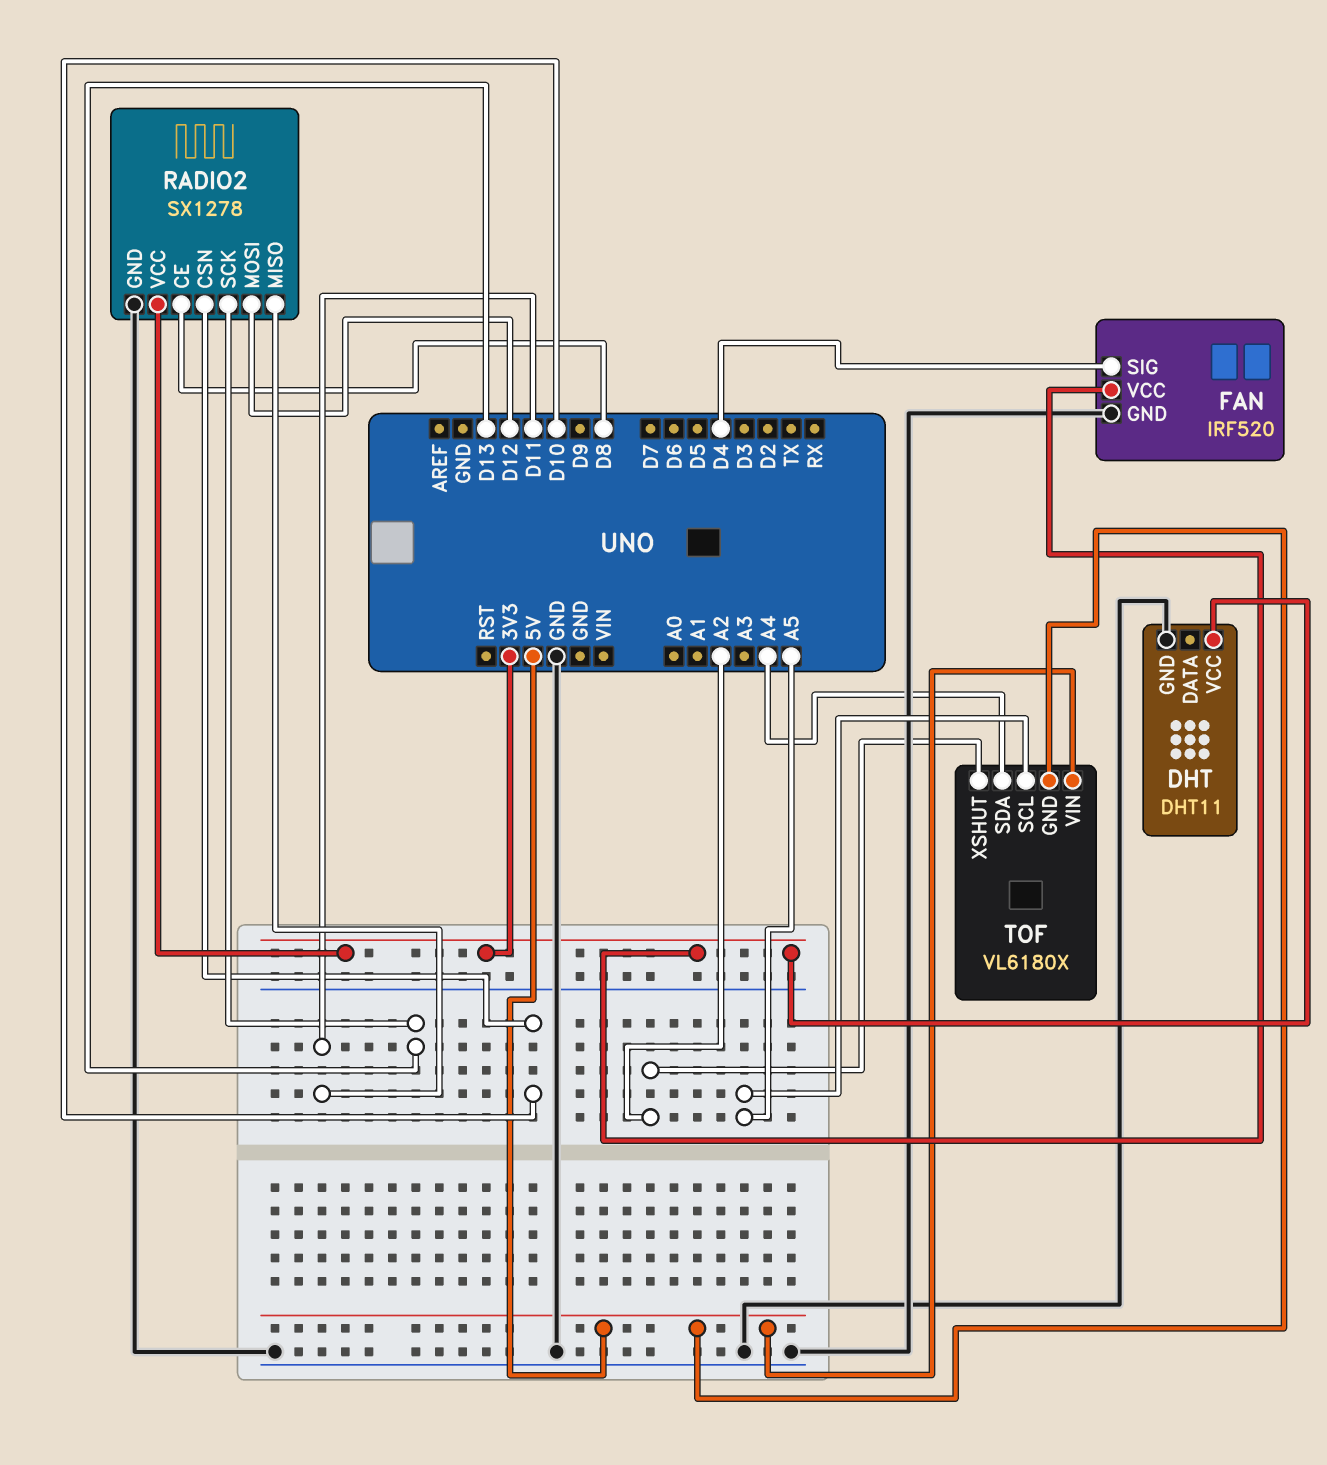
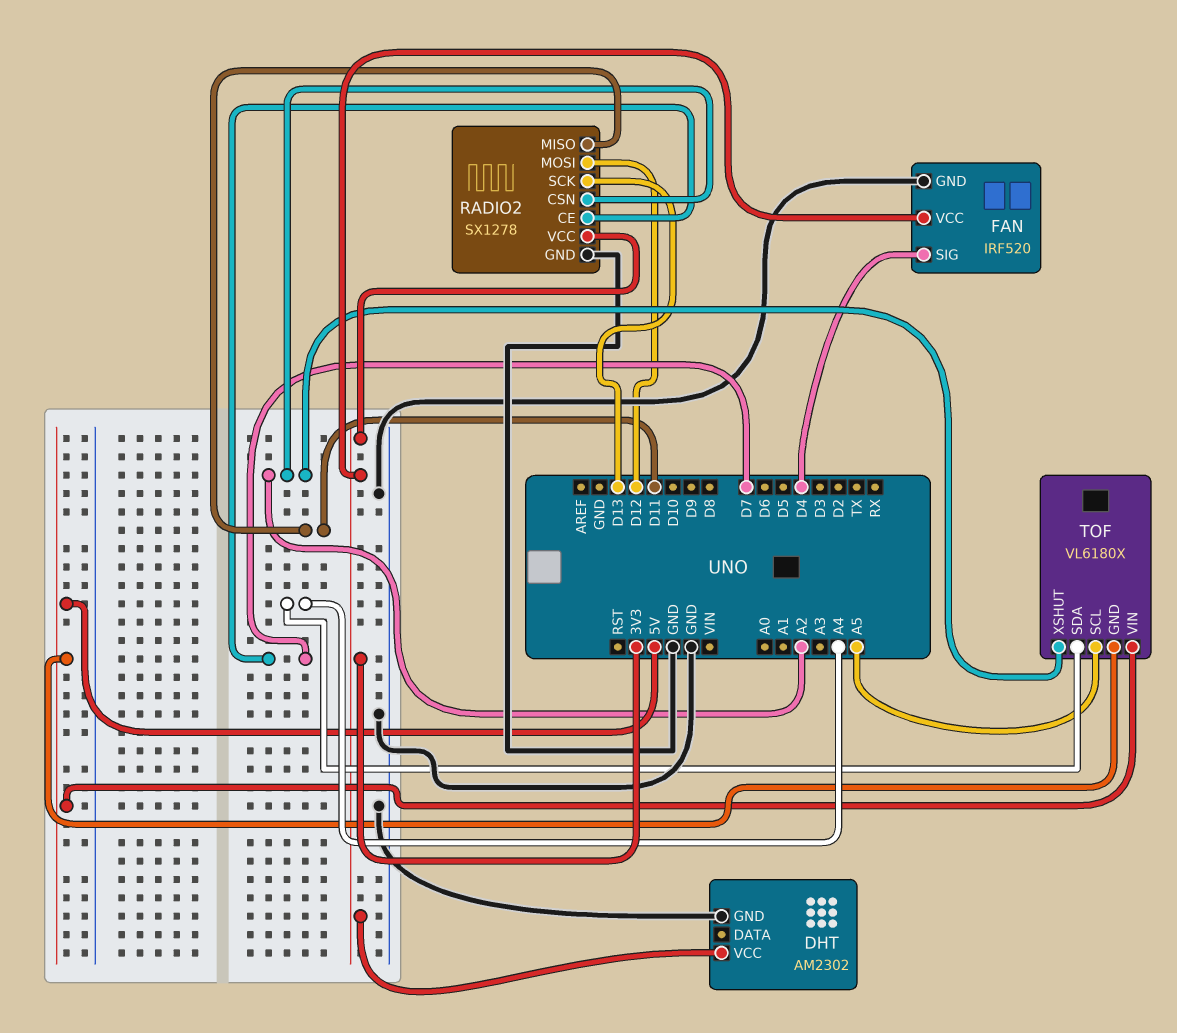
DHT: DHT11 -> AM2302
RADIO2 pin CE: D8 -> D7
RADIO2 pin CSN: D10 -> A2

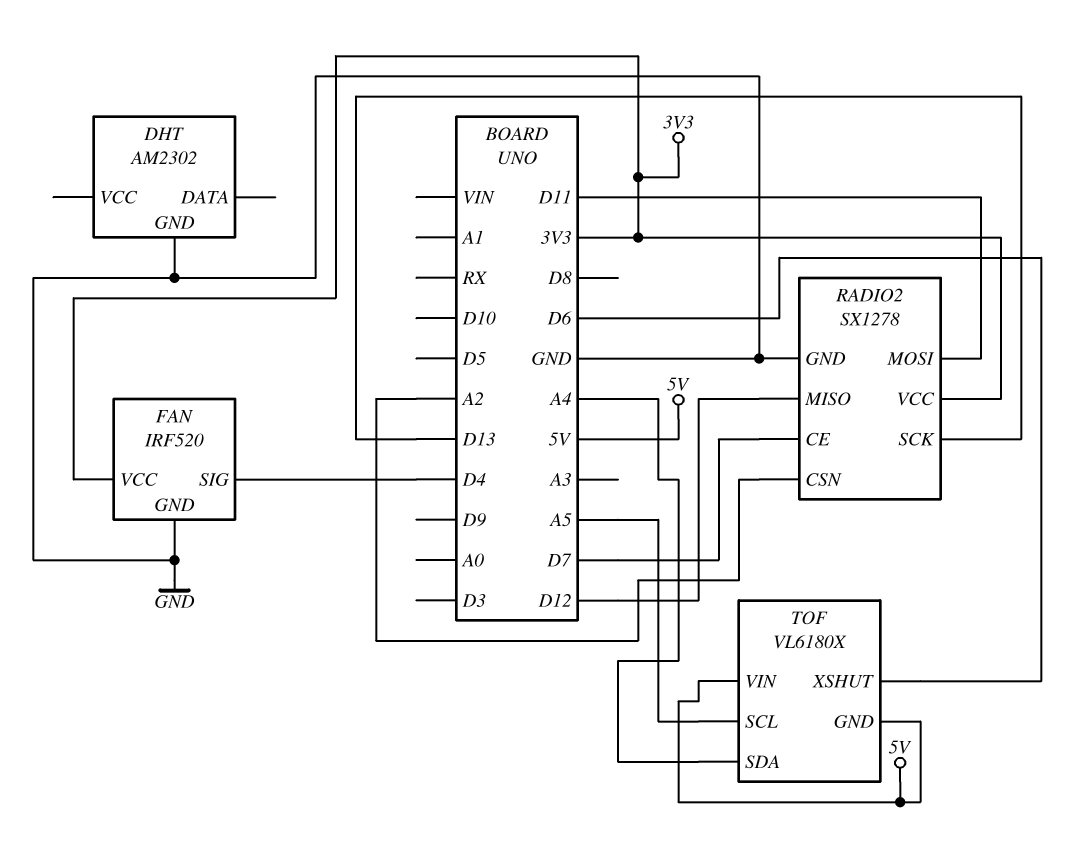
DHT pin VCC: 3V3 -> none
RADIO2 pin MISO: D11 -> D12
RADIO2 pin MOSI: D12 -> D11
TOF pin XSHUT: A2 -> D6

